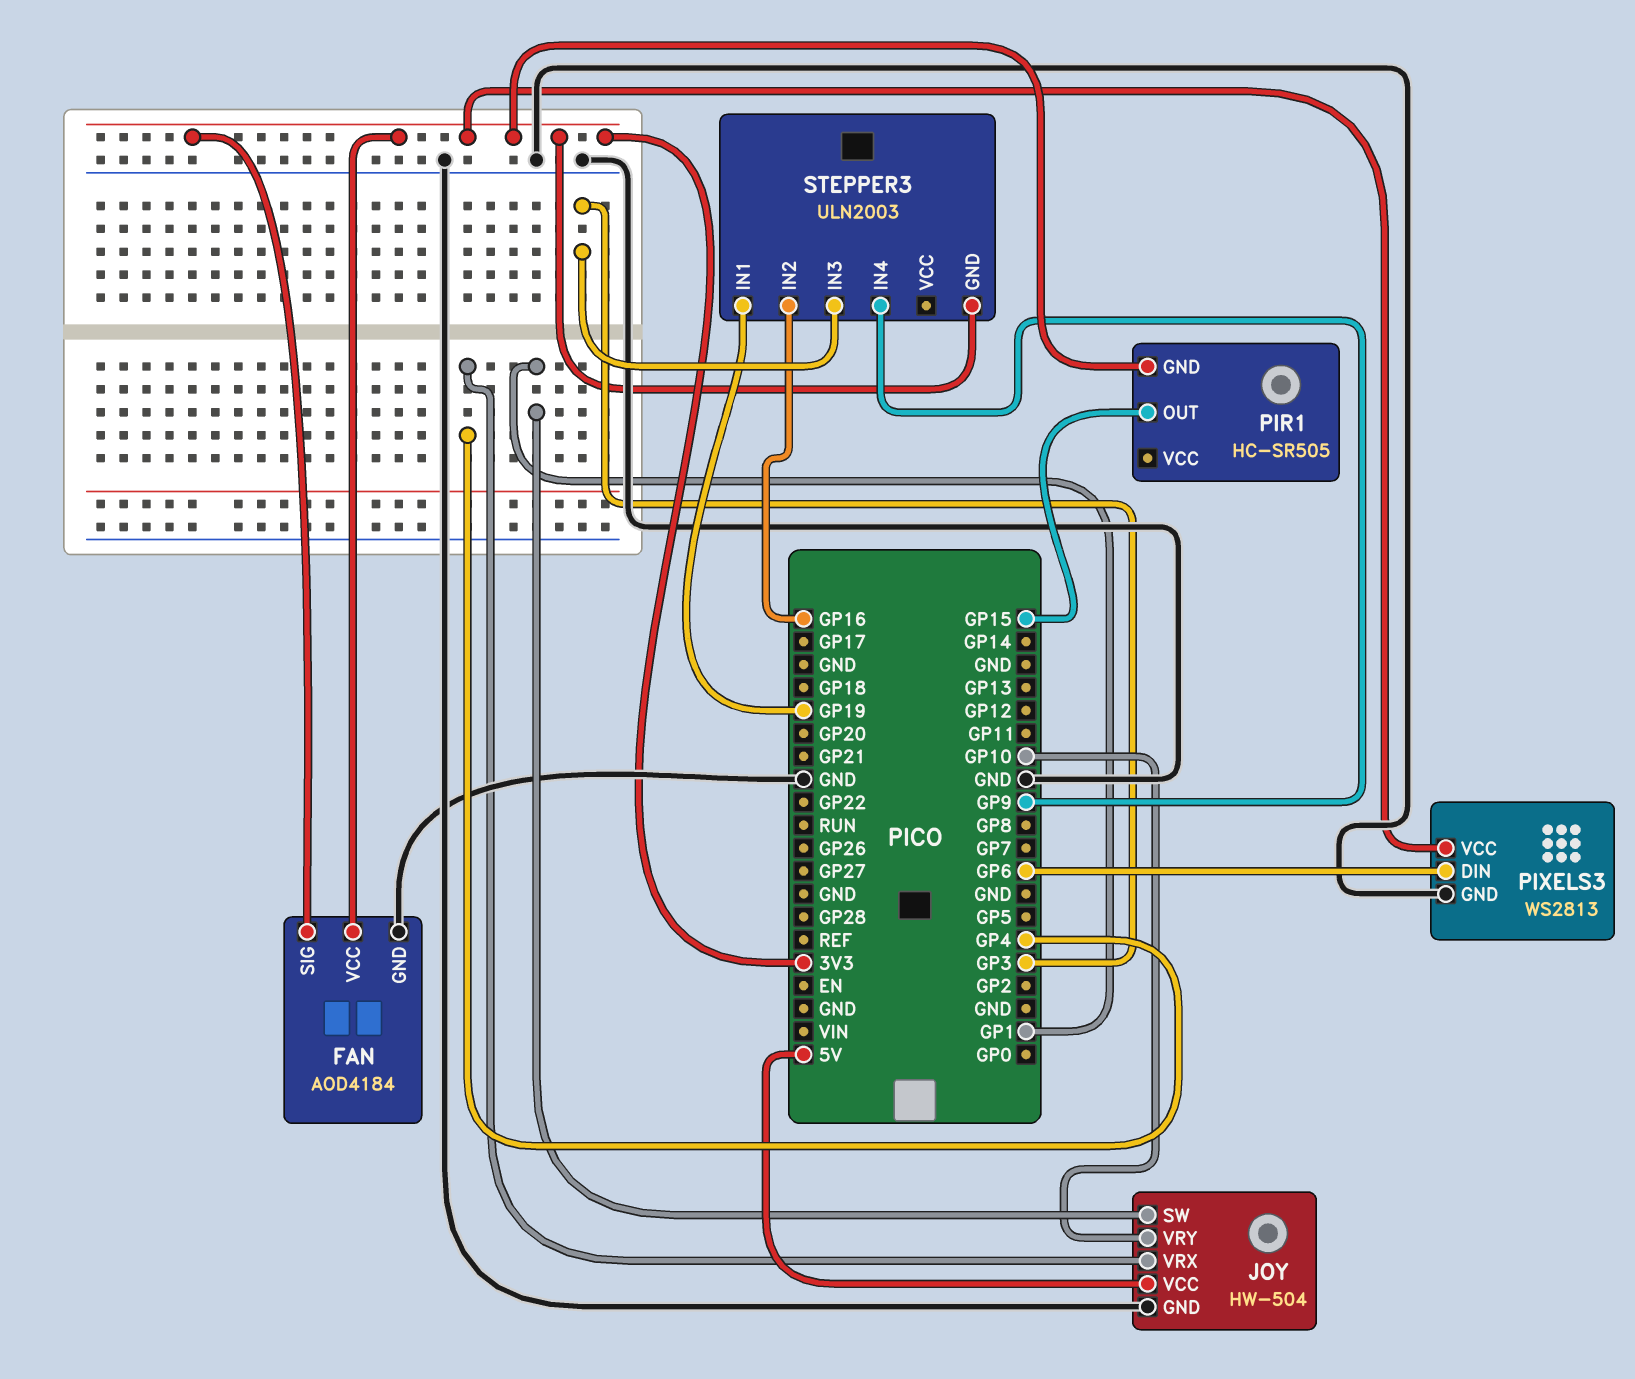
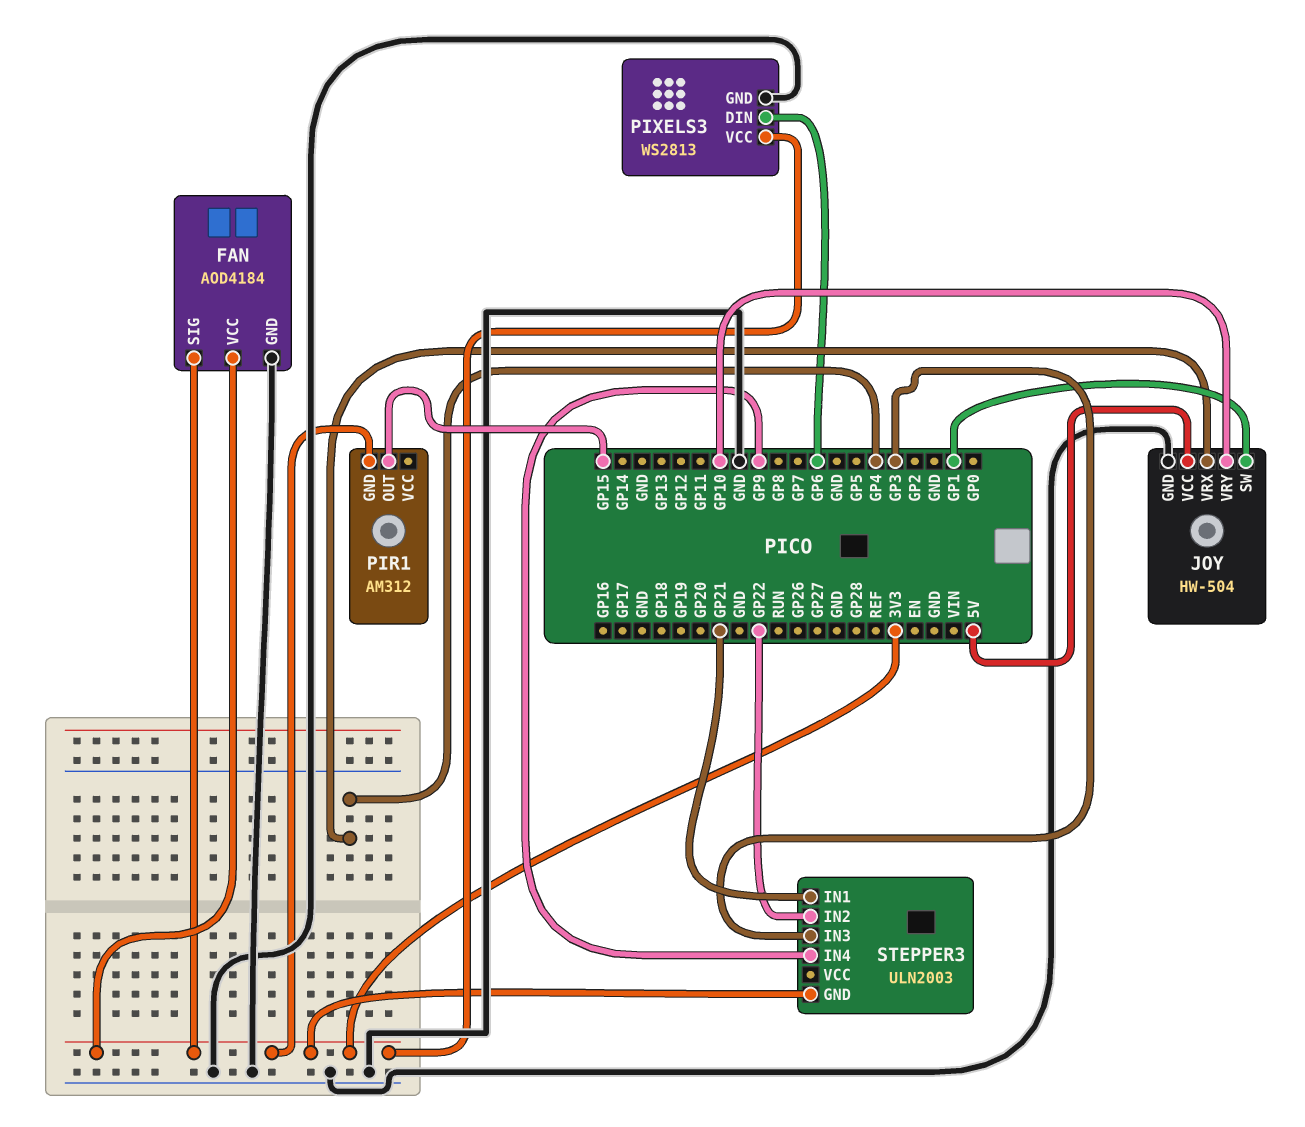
PIR1: HC-SR505 -> AM312
STEPPER3 pin IN1: GP19 -> GP21
STEPPER3 pin IN2: GP16 -> GP22

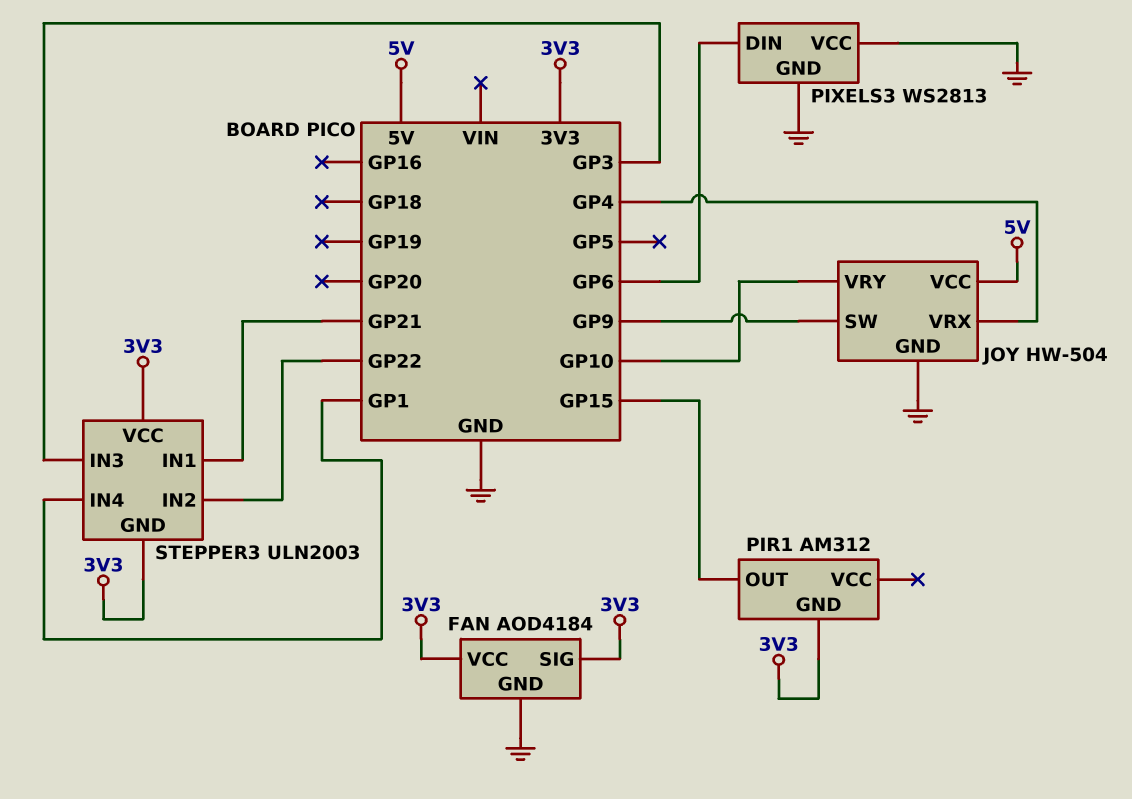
JOY pin SW: GP1 -> GP9
PIXELS3 pin VCC: 3V3 -> GND
STEPPER3 pin IN4: GP9 -> GP1
STEPPER3 pin VCC: none -> 3V3

